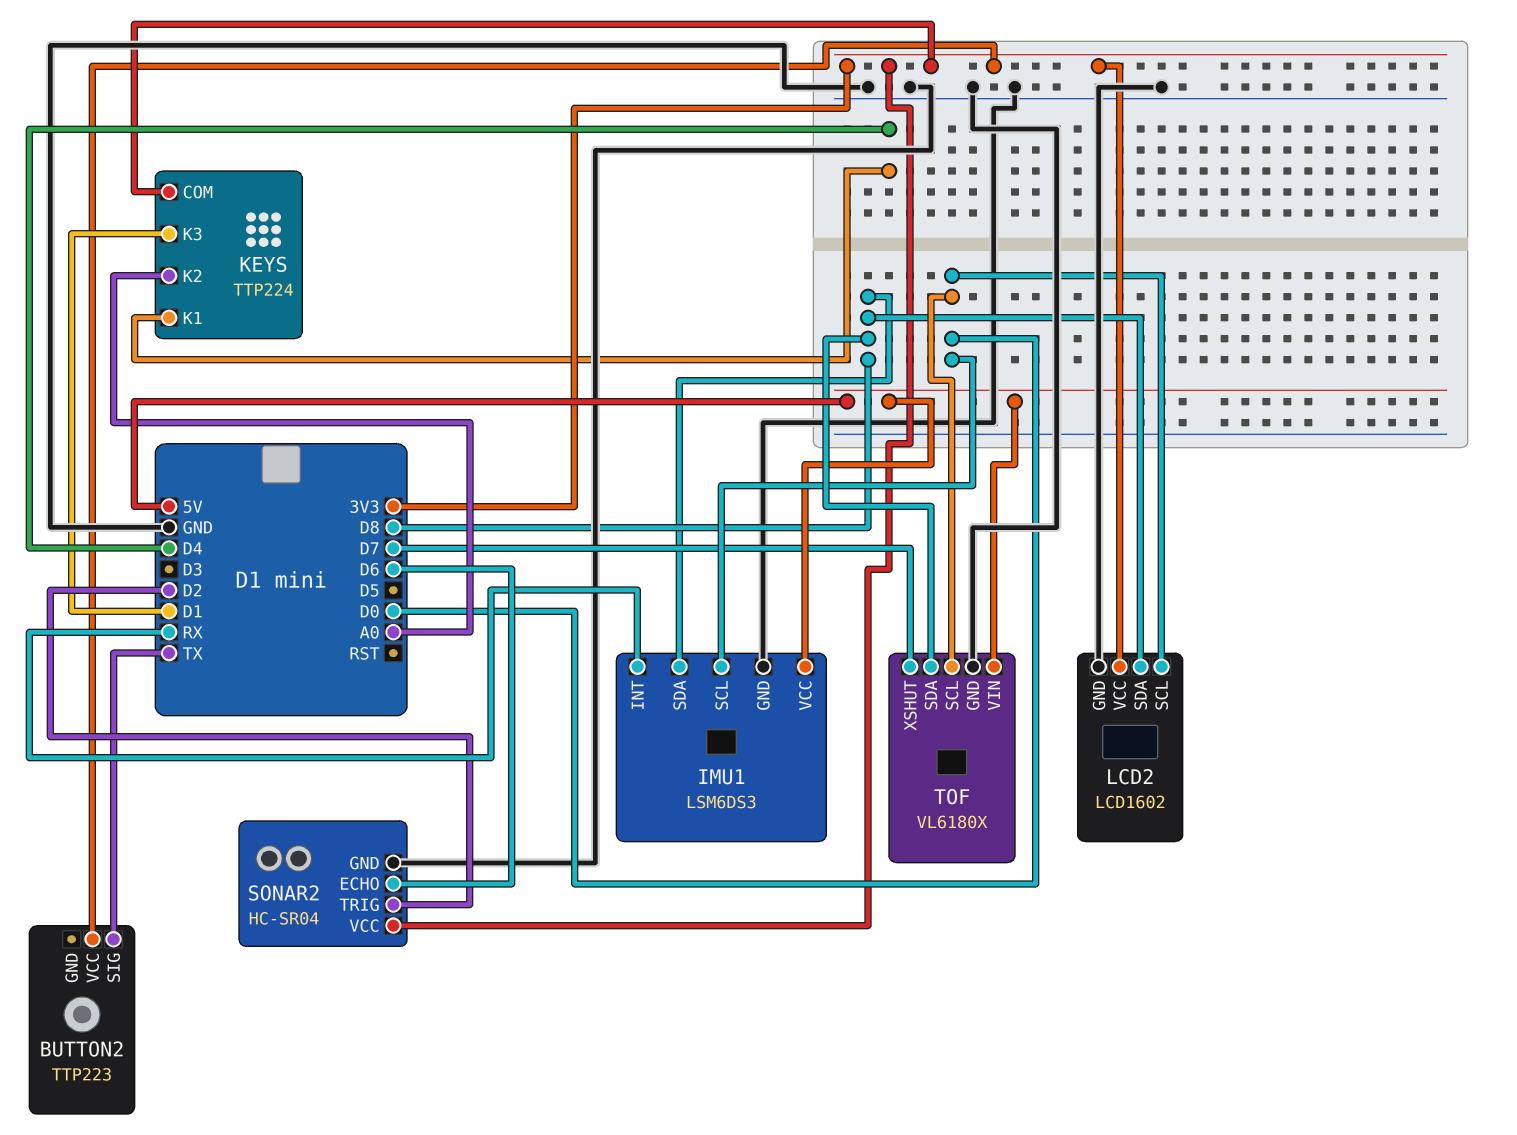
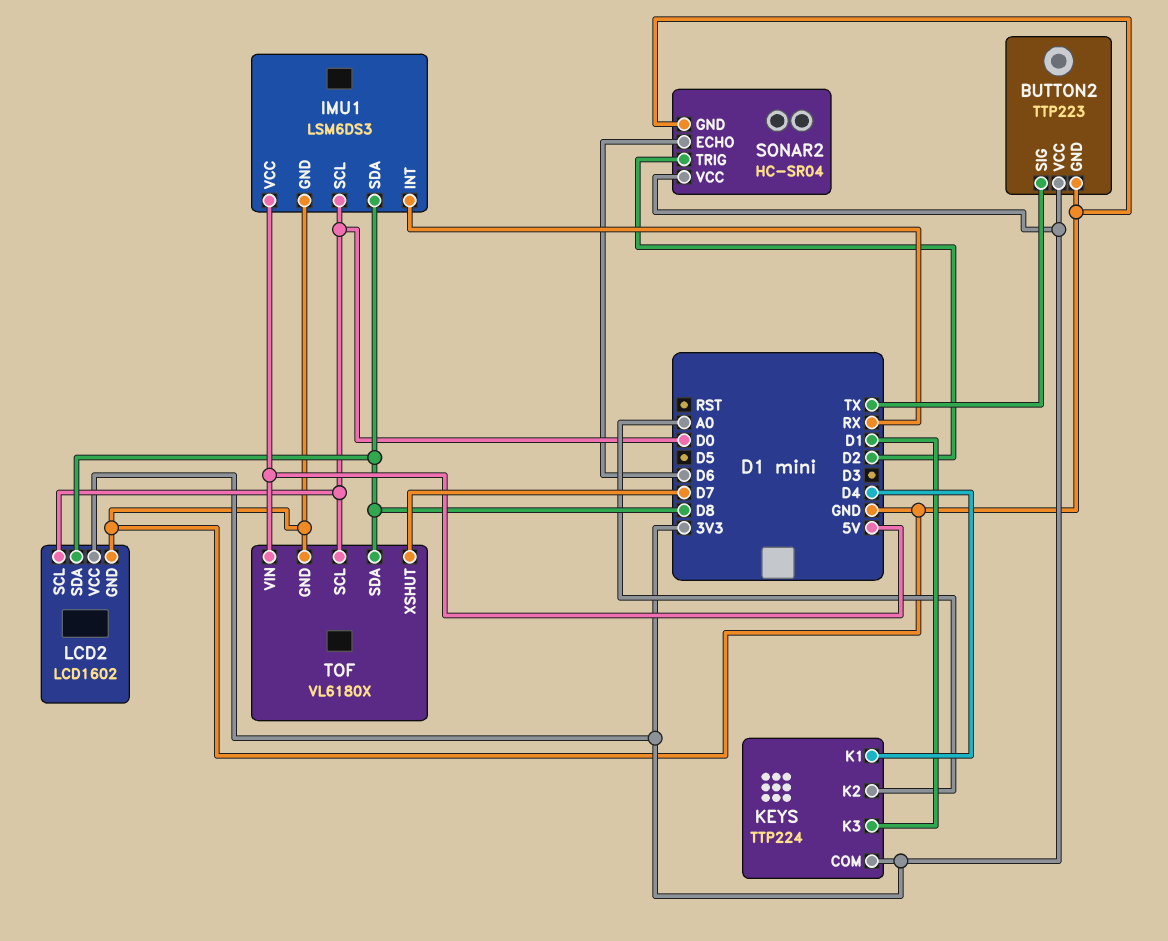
BUTTON2 pin GND: none -> GND

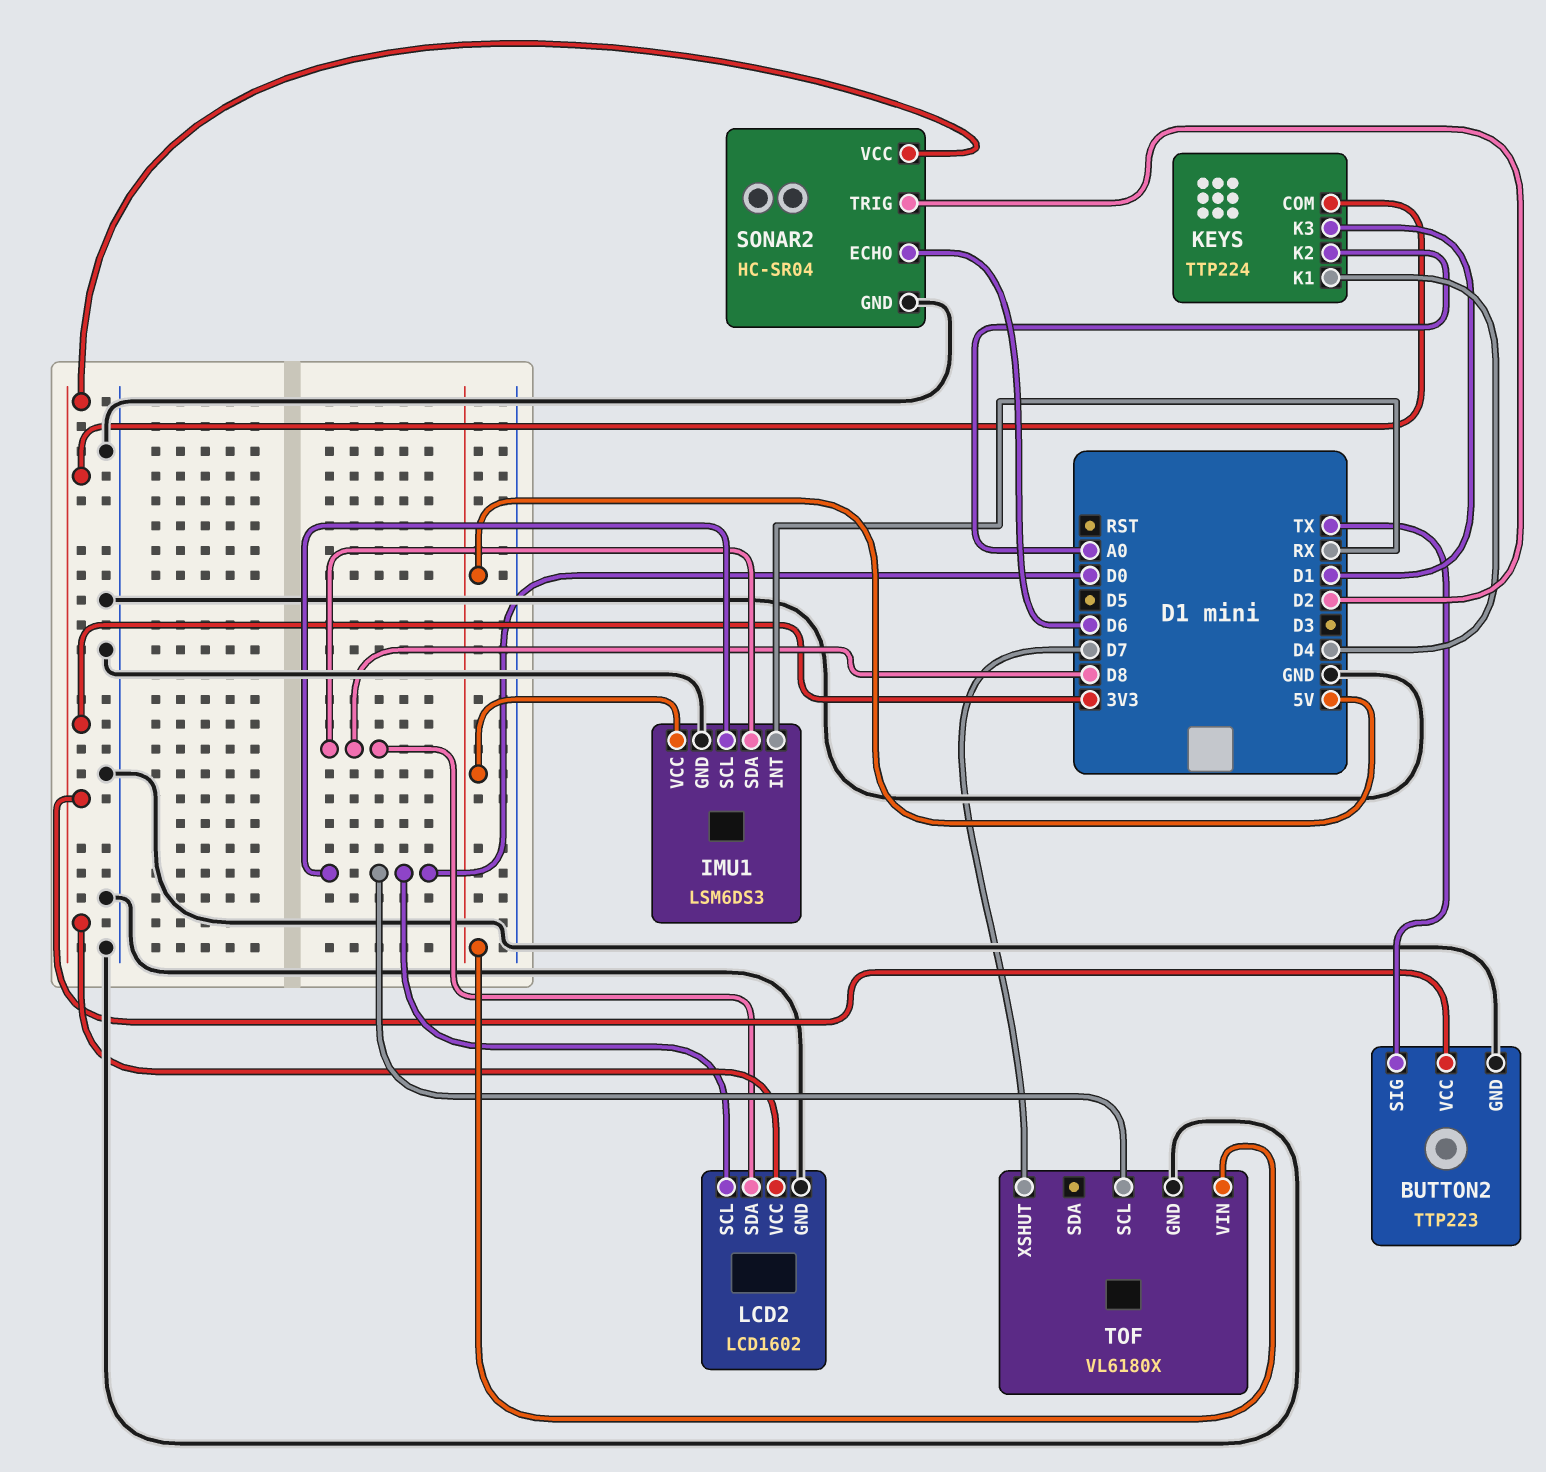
TOF pin SDA: D8 -> none

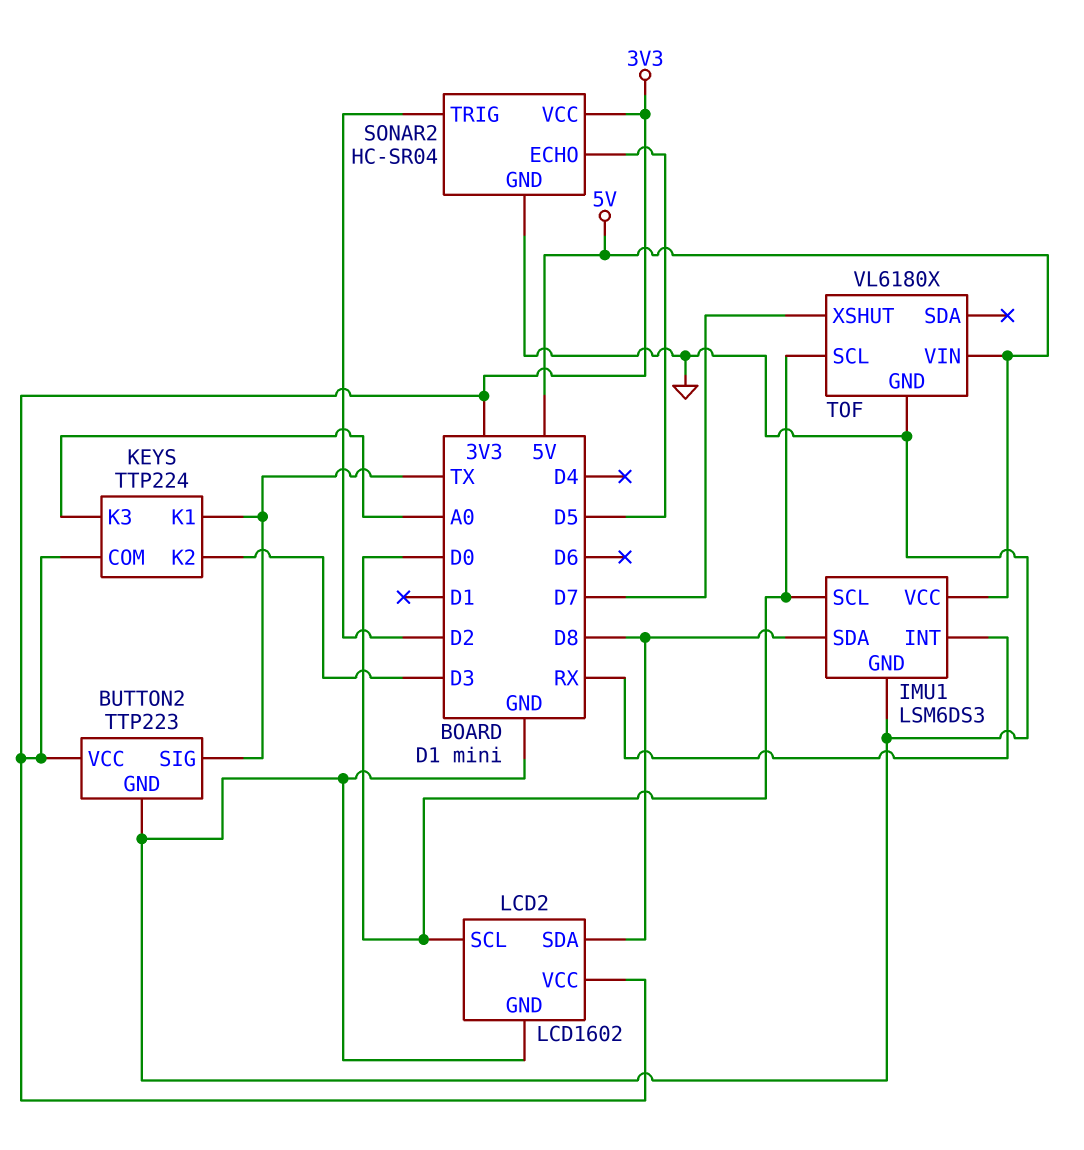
KEYS pin K1: D4 -> TX
KEYS pin K2: A0 -> D3
KEYS pin K3: D1 -> A0
SONAR2 pin ECHO: D6 -> D5

